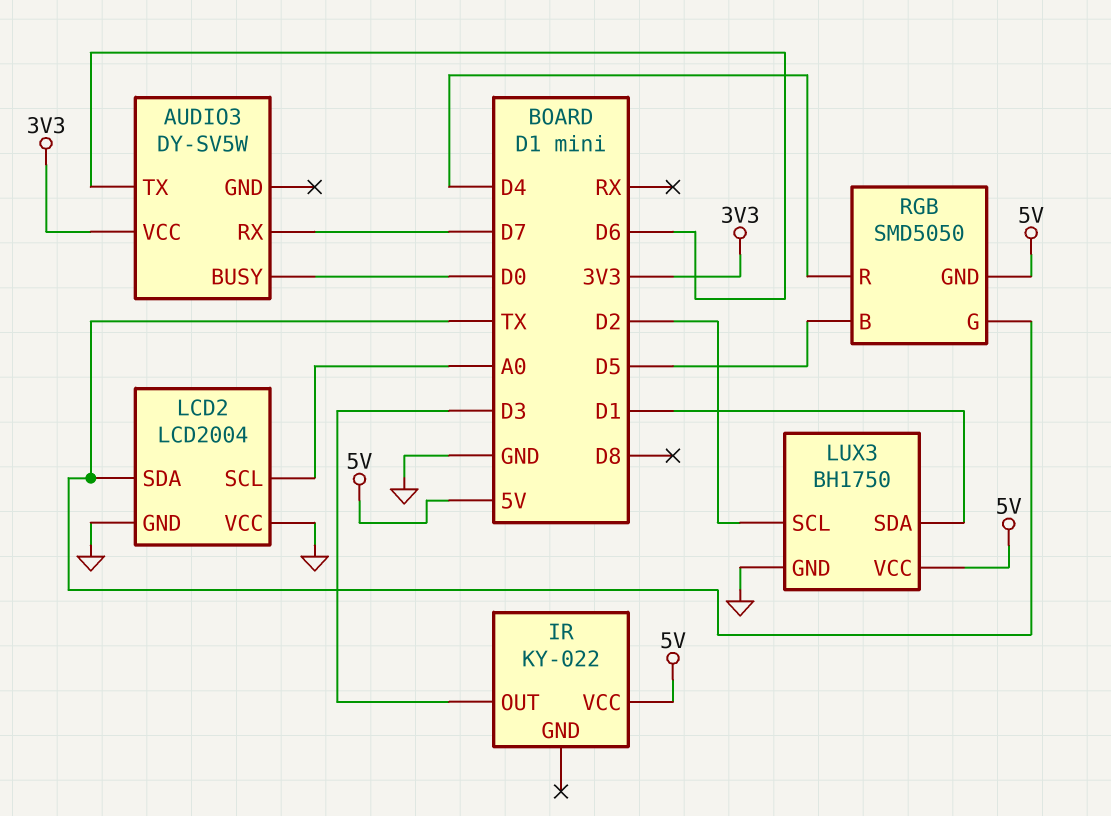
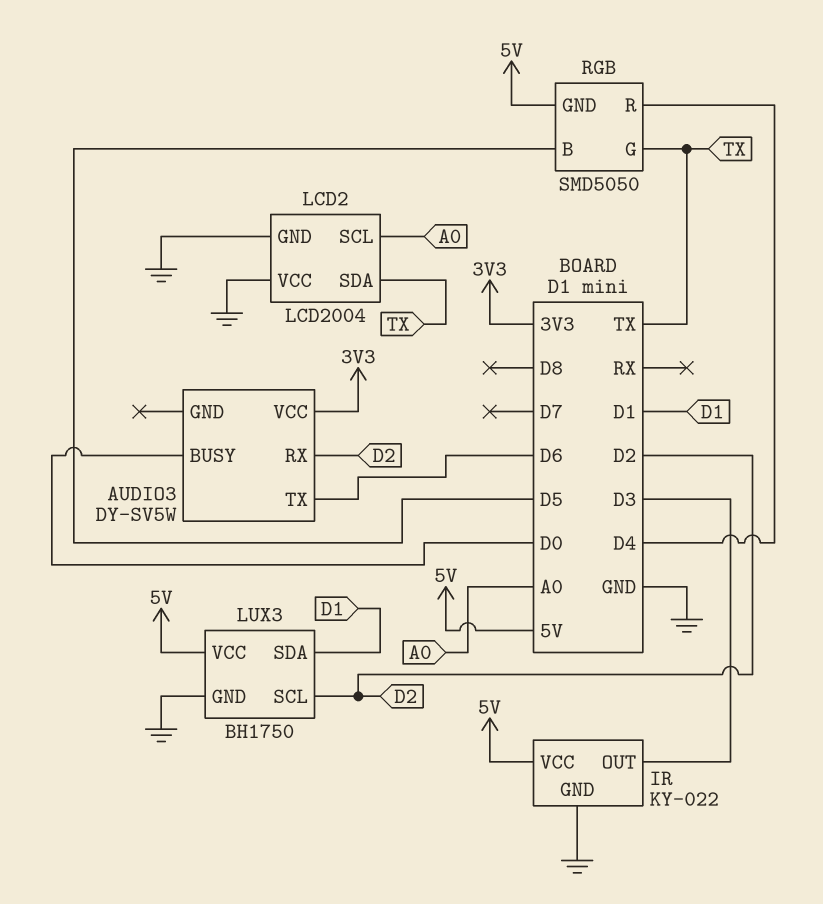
AUDIO3 pin RX: D7 -> D2
IR pin GND: none -> GND

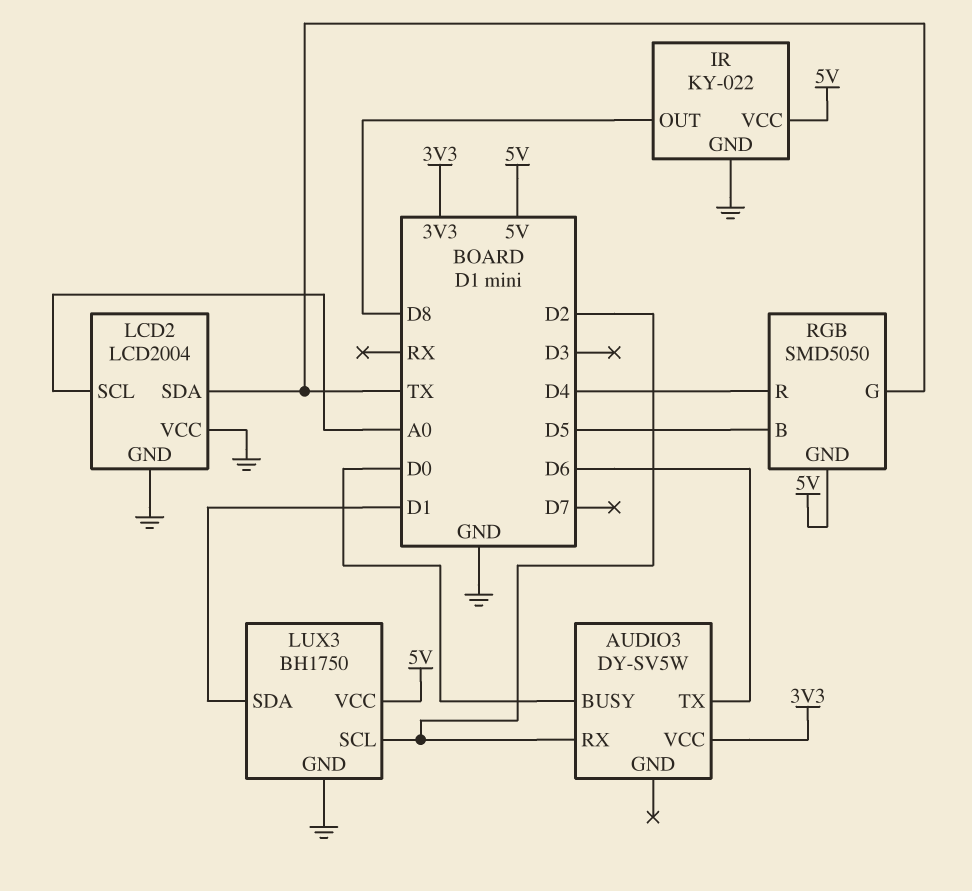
IR pin OUT: D3 -> D8

